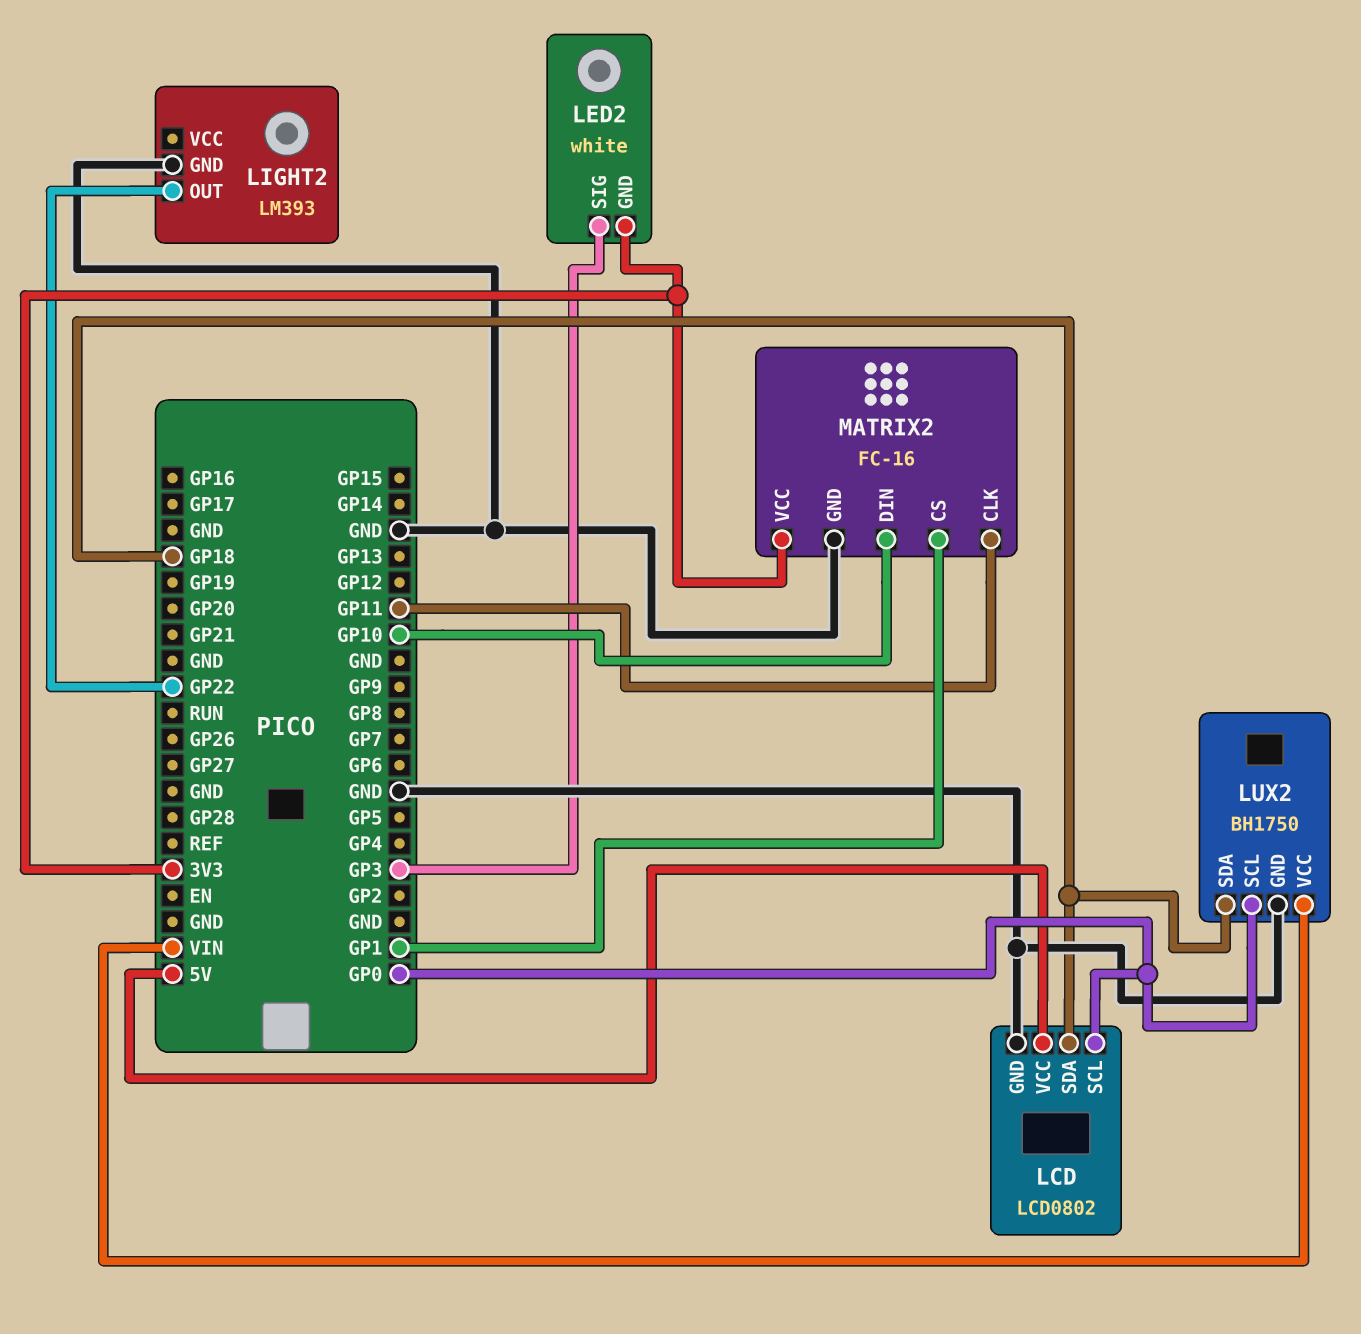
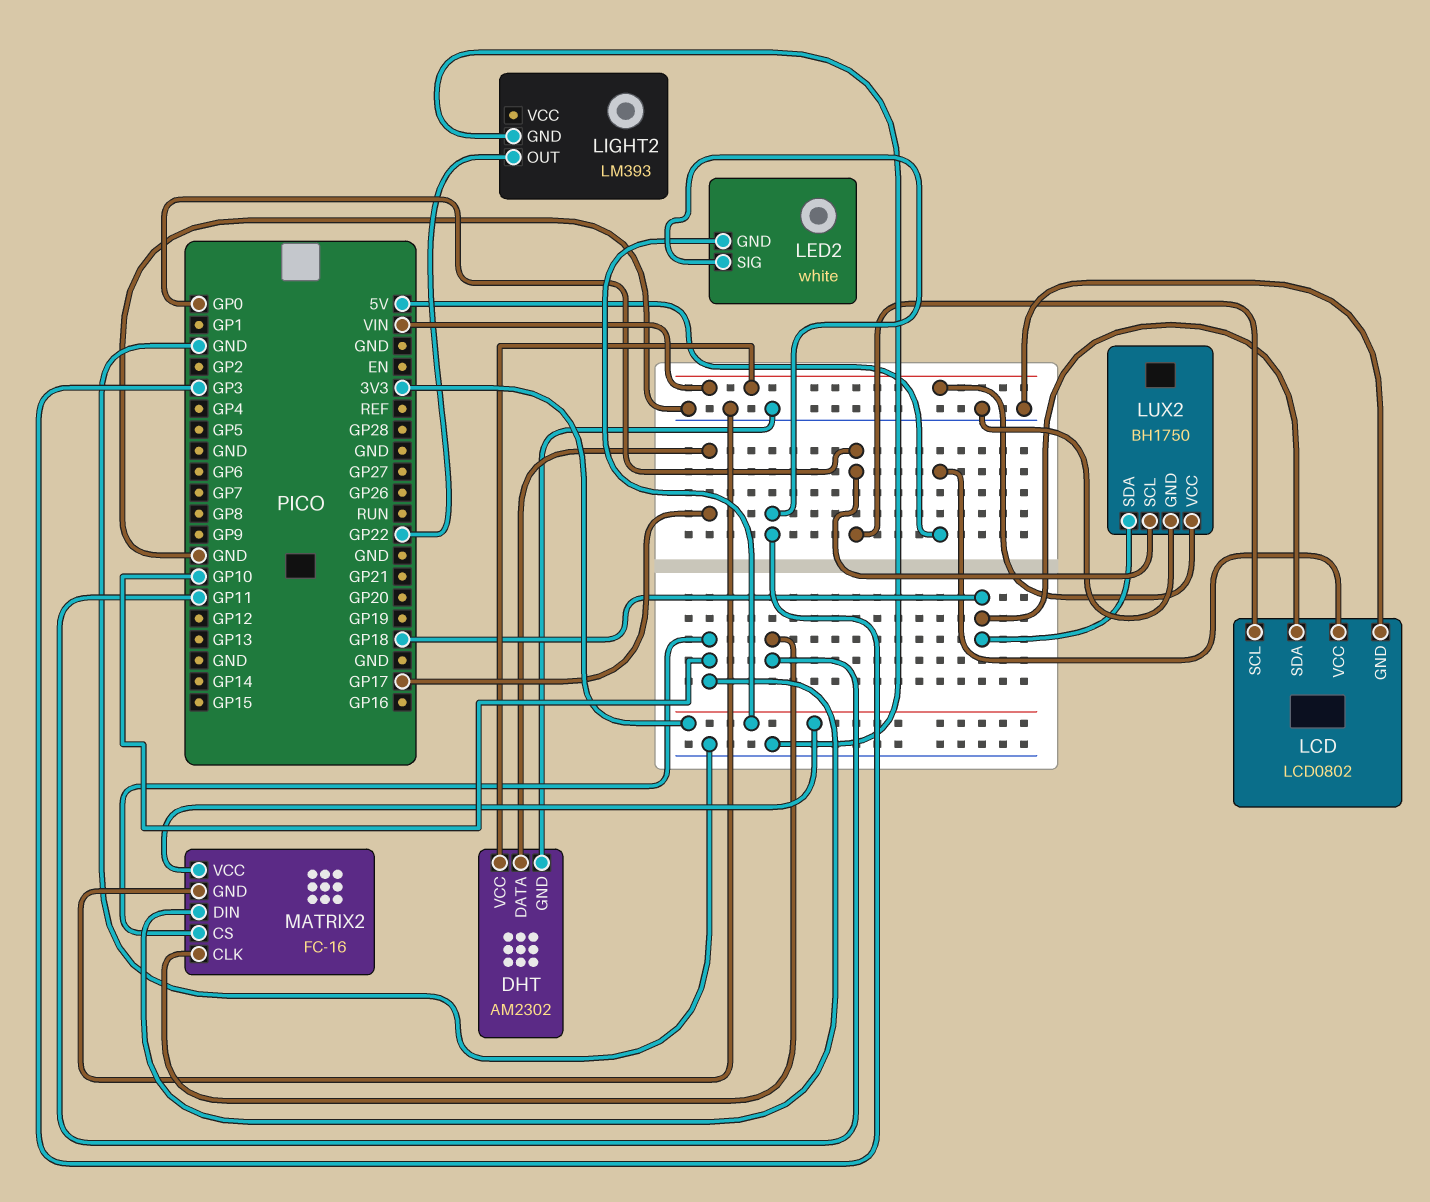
DHT: none -> AM2302
DHT pin DATA: none -> GP17
DHT pin GND: none -> GND
DHT pin VCC: none -> VIN
MATRIX2 pin CS: GP1 -> GP10

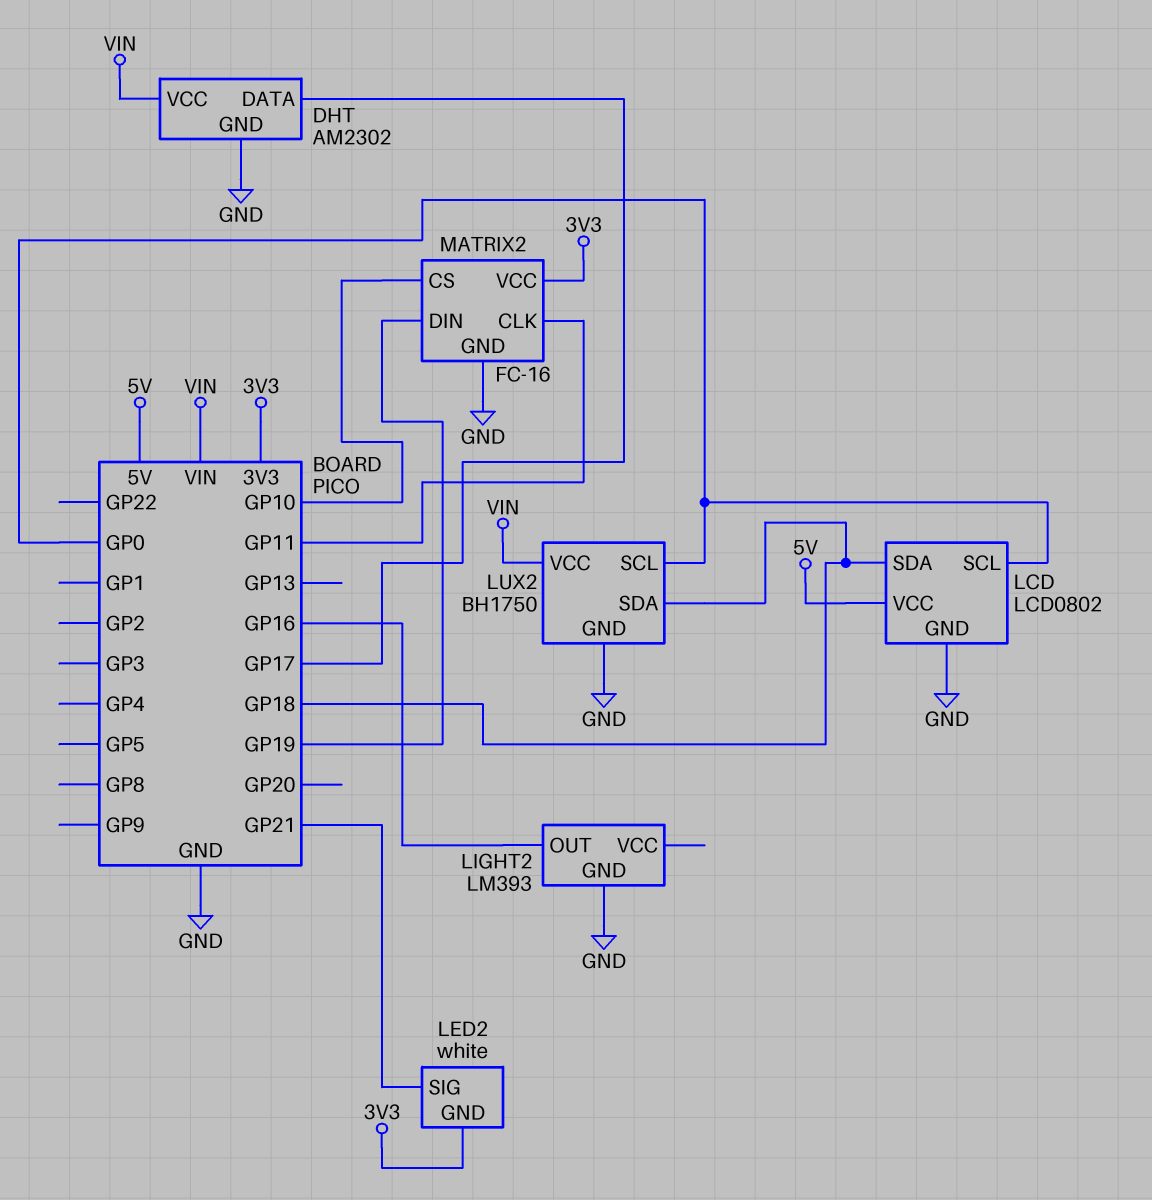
LED2 pin SIG: GP3 -> GP21
LIGHT2 pin OUT: GP22 -> GP16
MATRIX2 pin DIN: GP10 -> GP19

